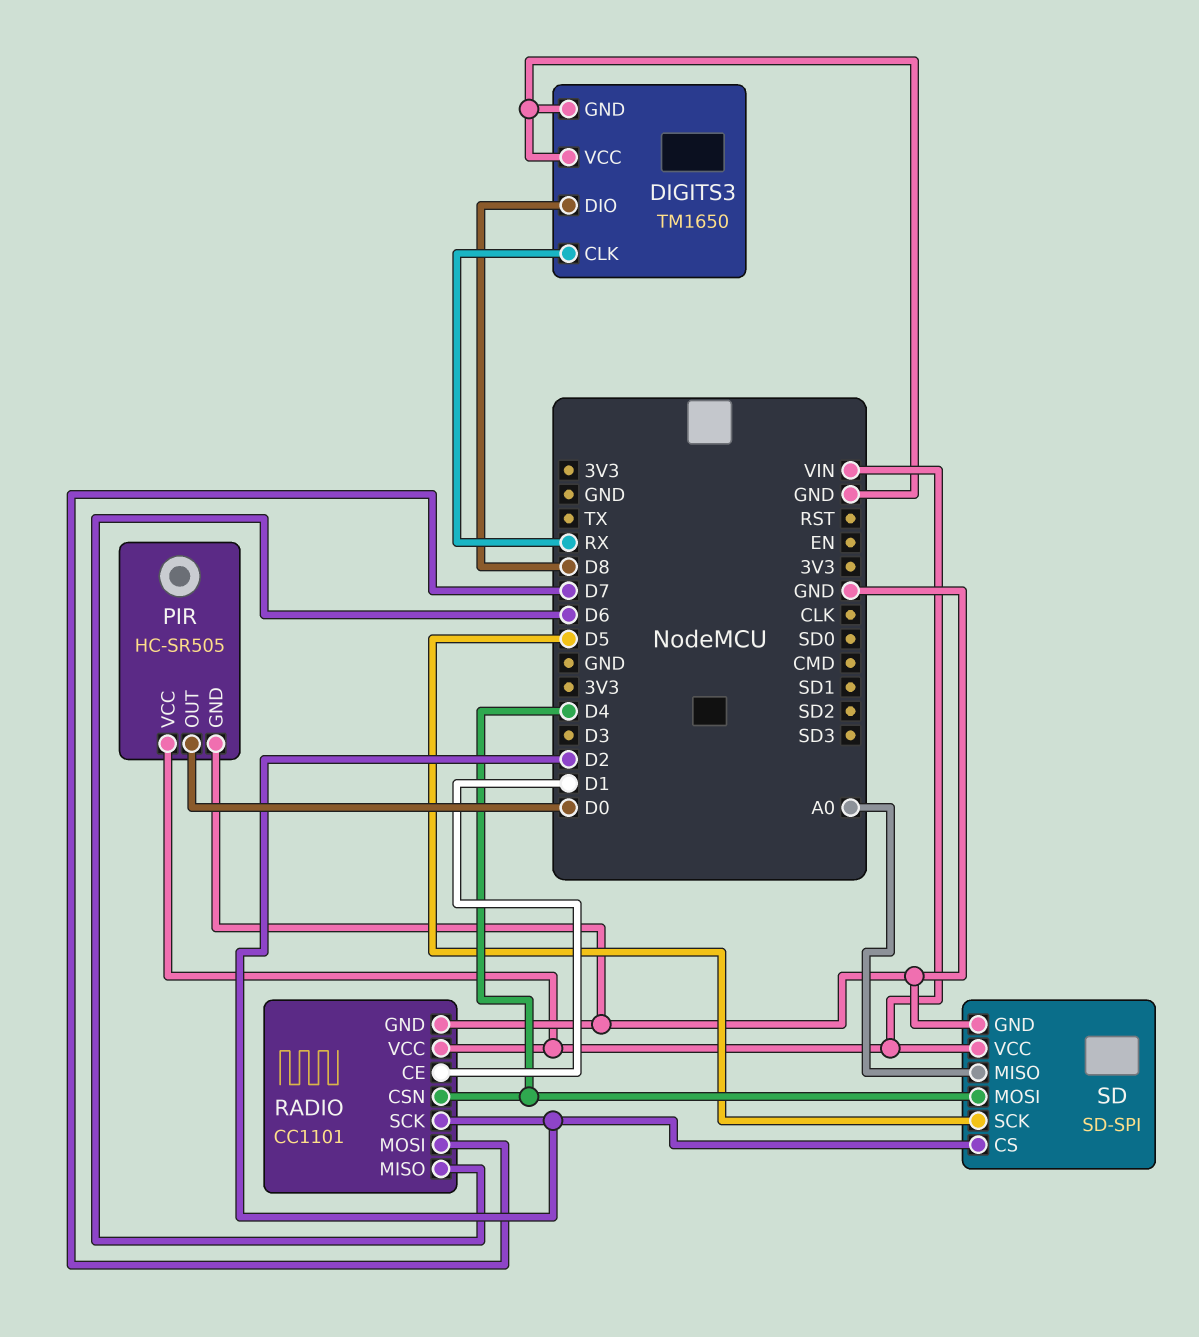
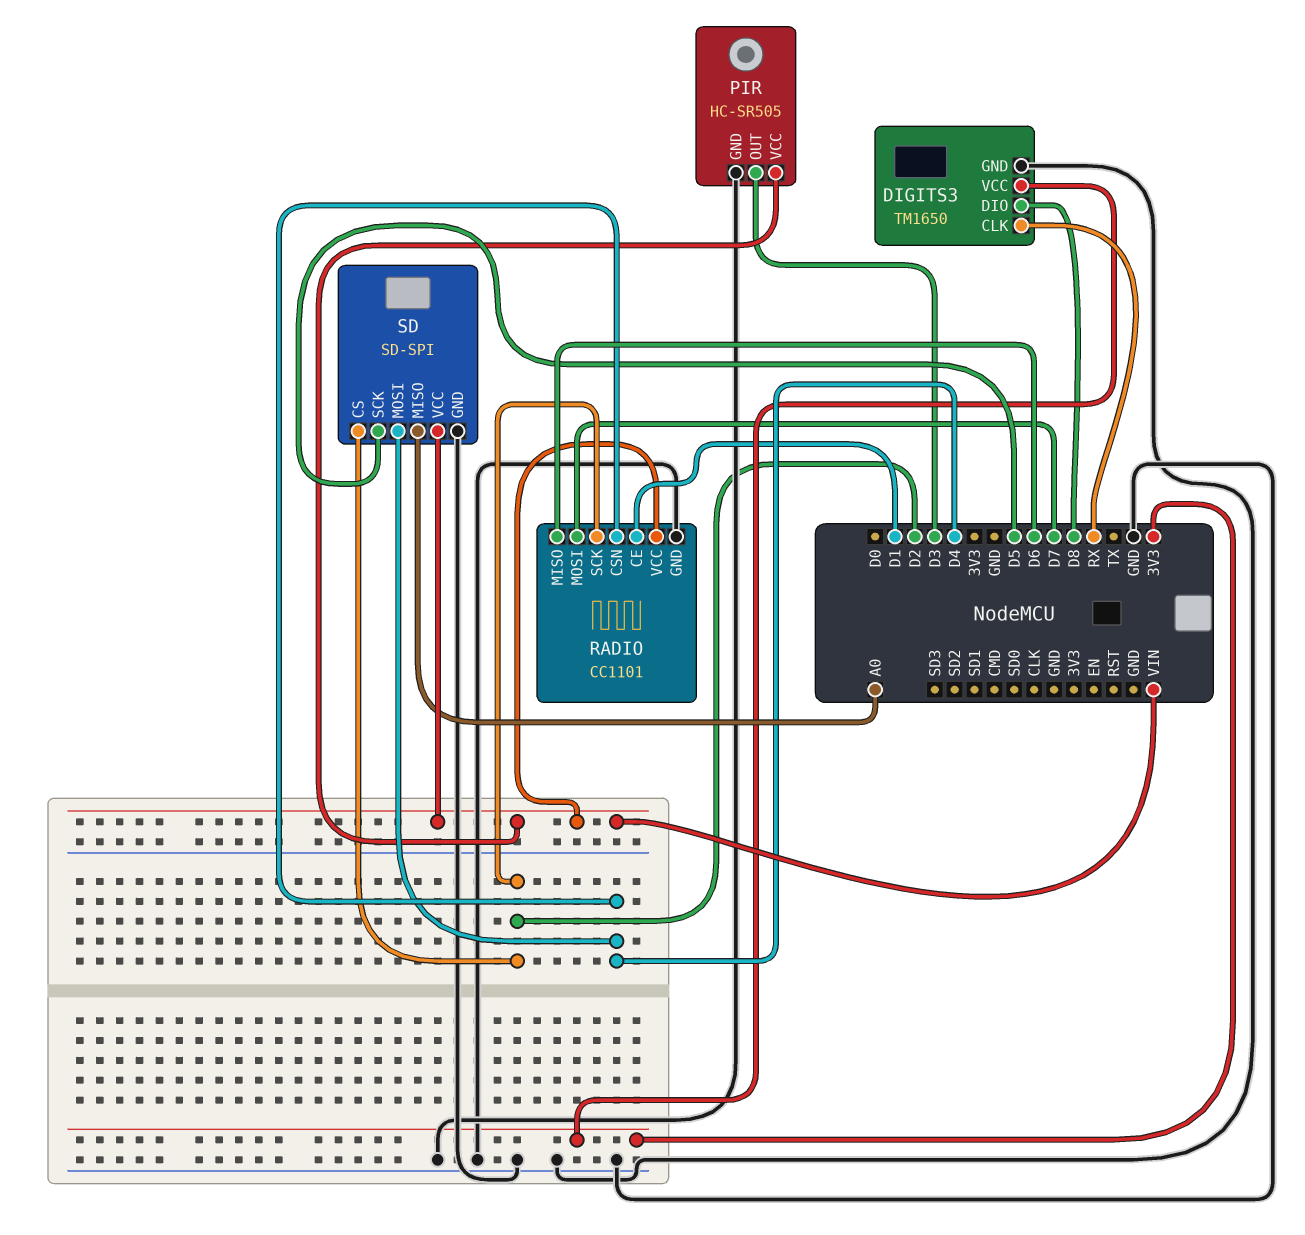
DIGITS3 pin VCC: GND -> 3V3
PIR pin OUT: D0 -> D3

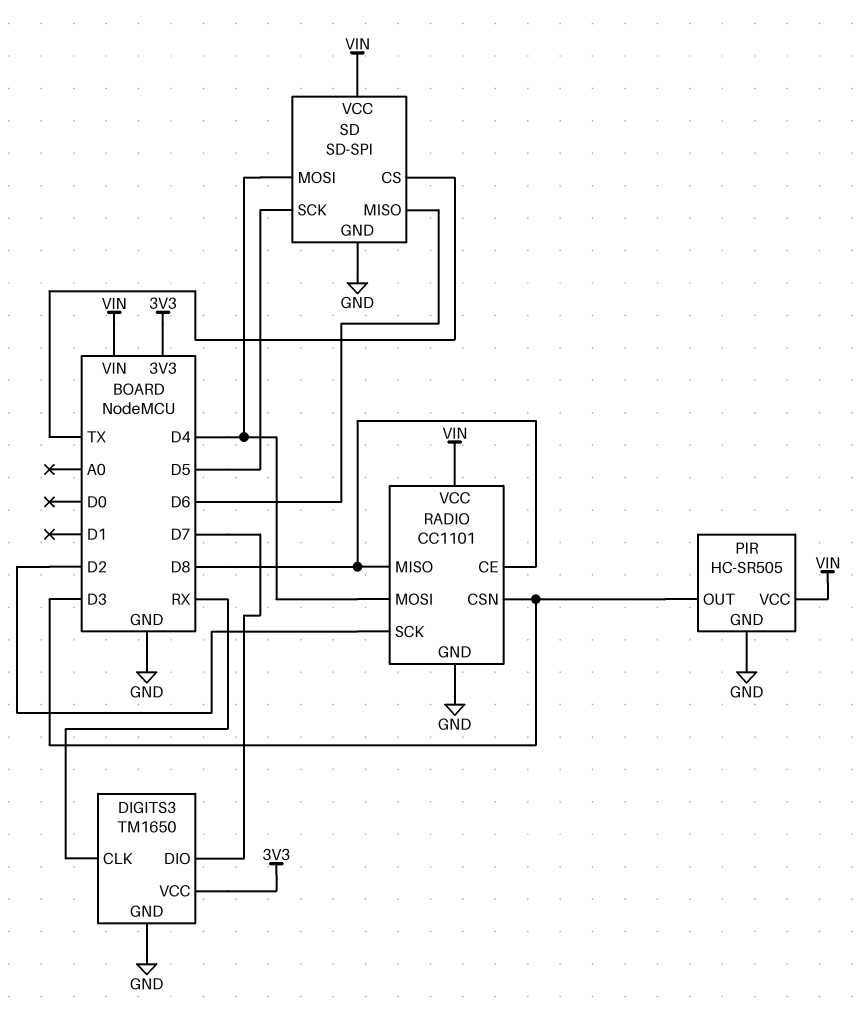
DIGITS3 pin DIO: D8 -> D7
RADIO pin CE: D1 -> D8
RADIO pin CSN: D4 -> D3
RADIO pin MISO: D6 -> D8
RADIO pin MOSI: D7 -> D4
SD pin CS: D2 -> TX
SD pin MISO: A0 -> D6

